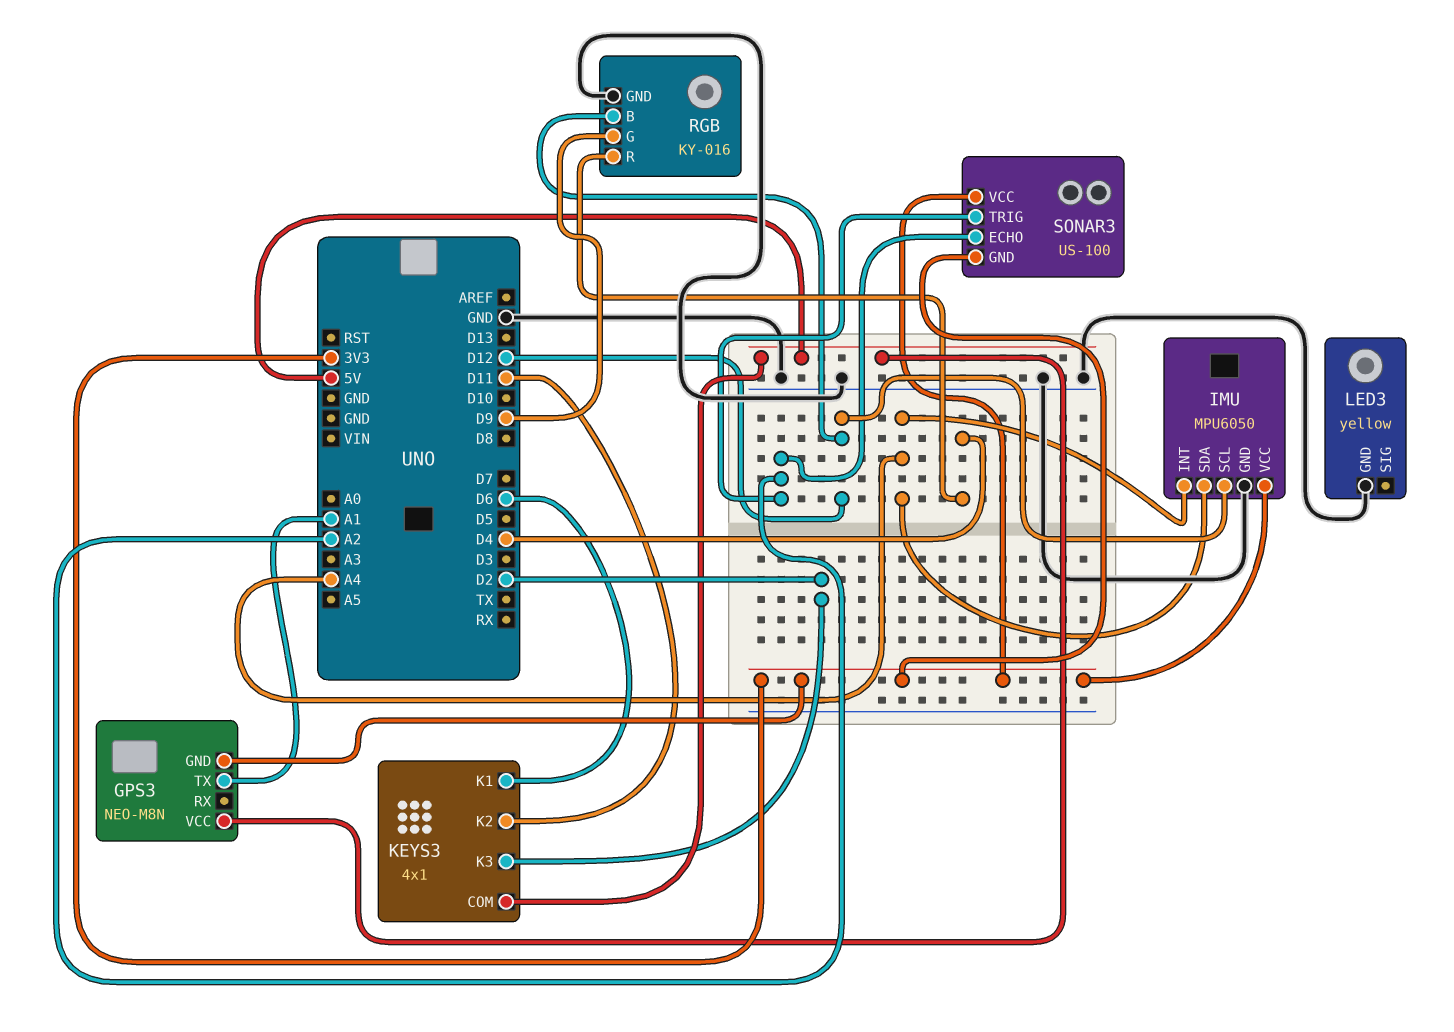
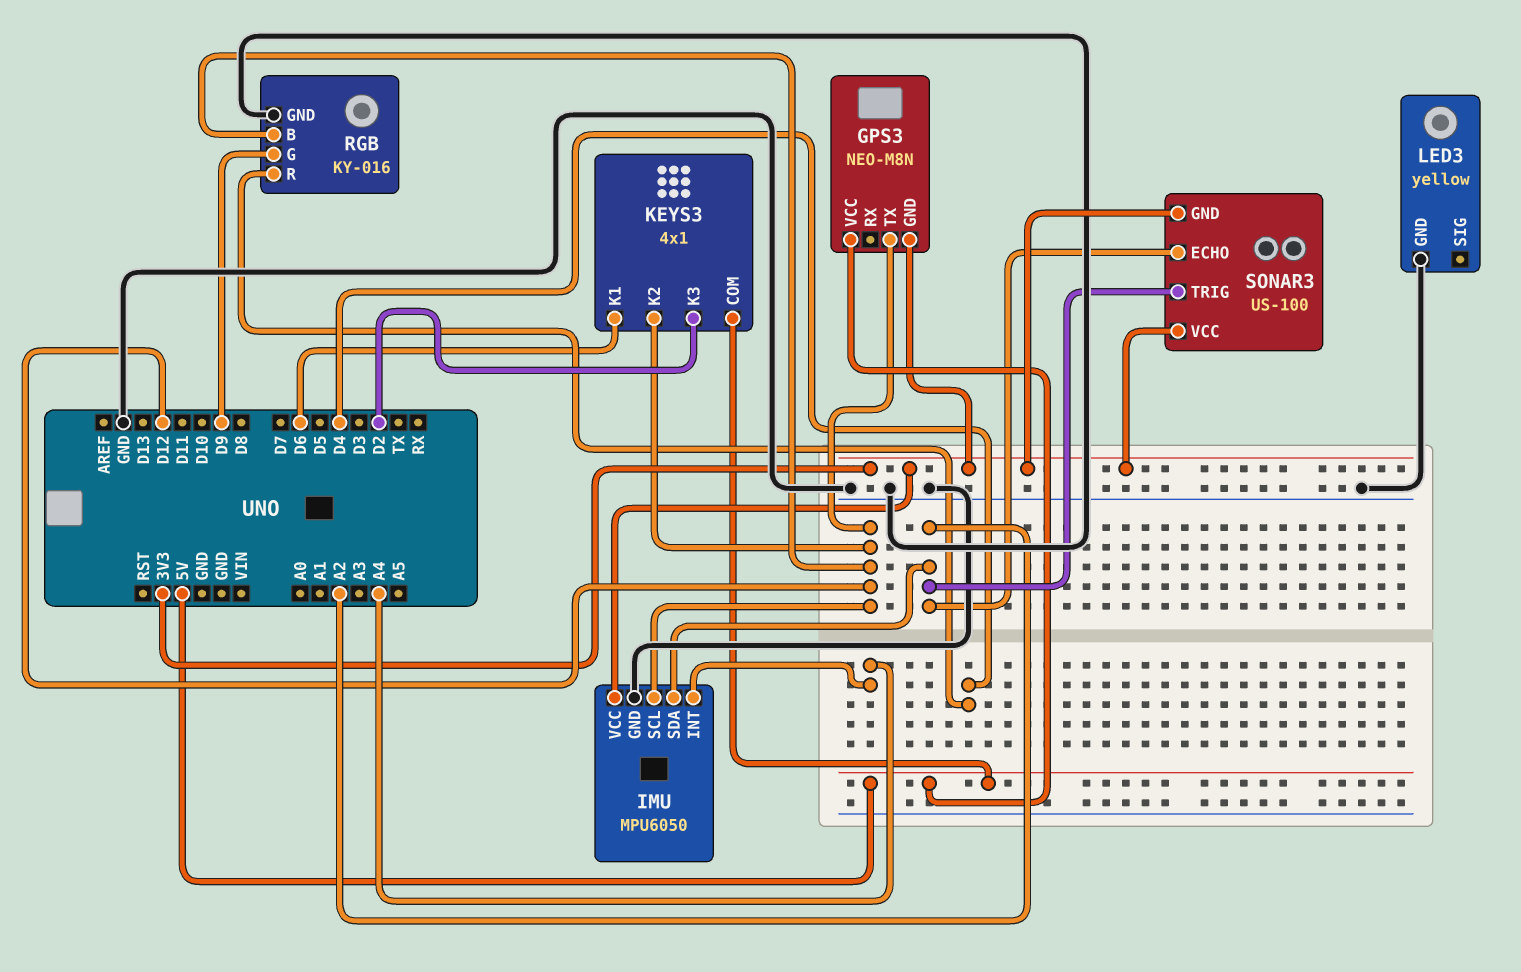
GPS3 pin TX: A1 -> D12
IMU pin SDA: A4 -> A2
KEYS3 pin K2: D11 -> D12

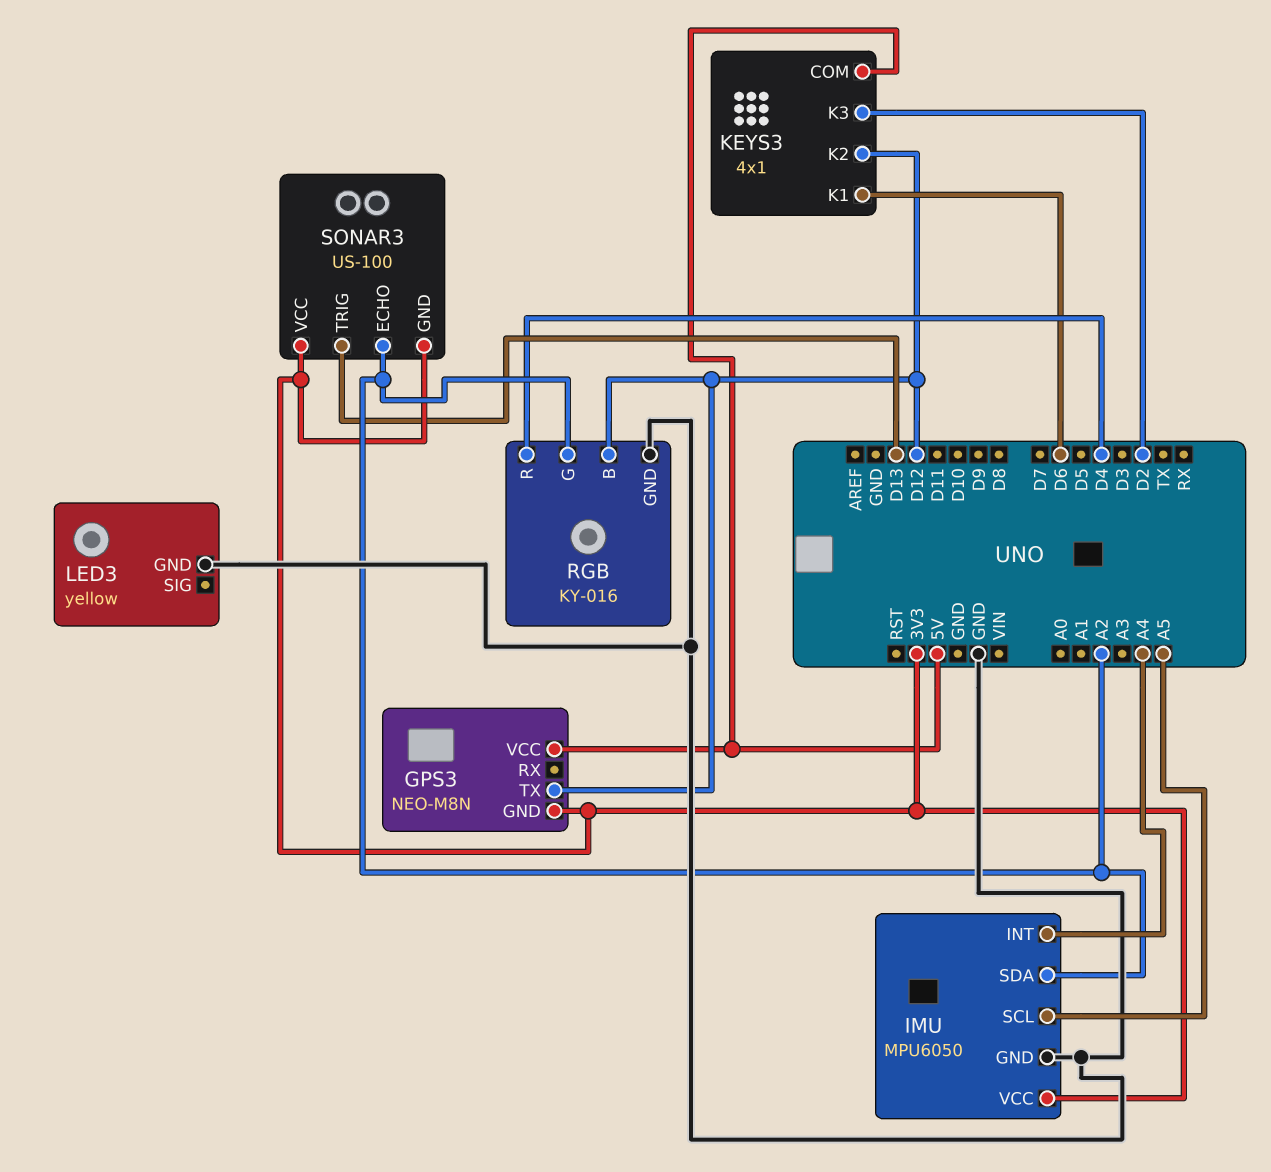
IMU pin SCL: D12 -> A5
RGB pin G: D9 -> A2
SONAR3 pin TRIG: A2 -> D13

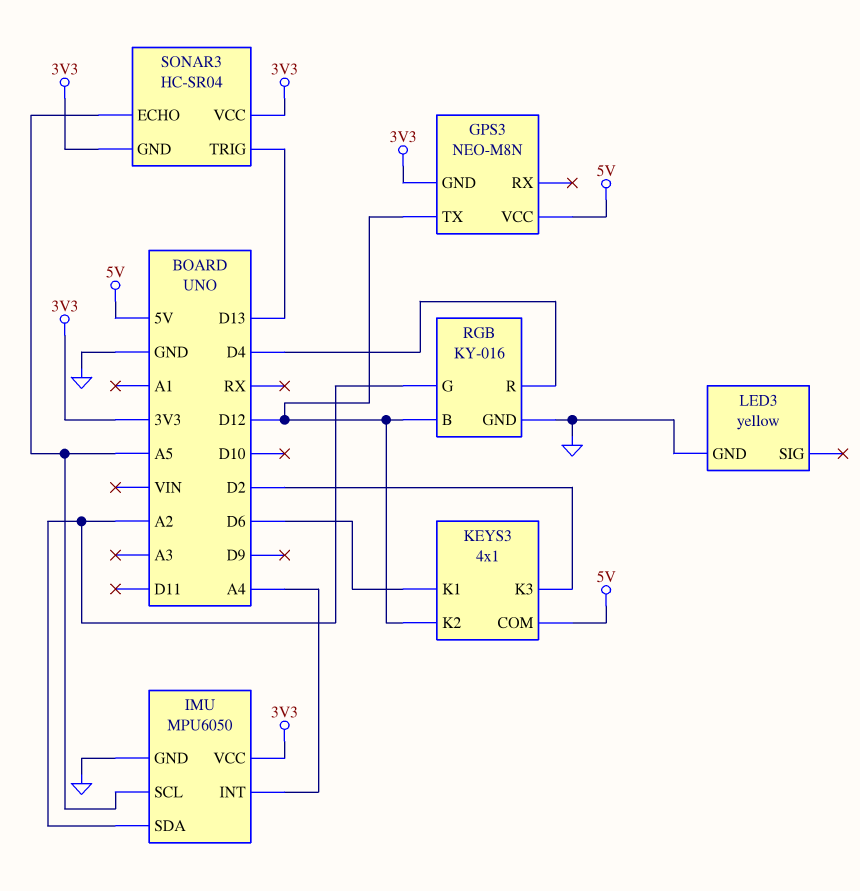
SONAR3: US-100 -> HC-SR04
SONAR3 pin ECHO: A2 -> A5

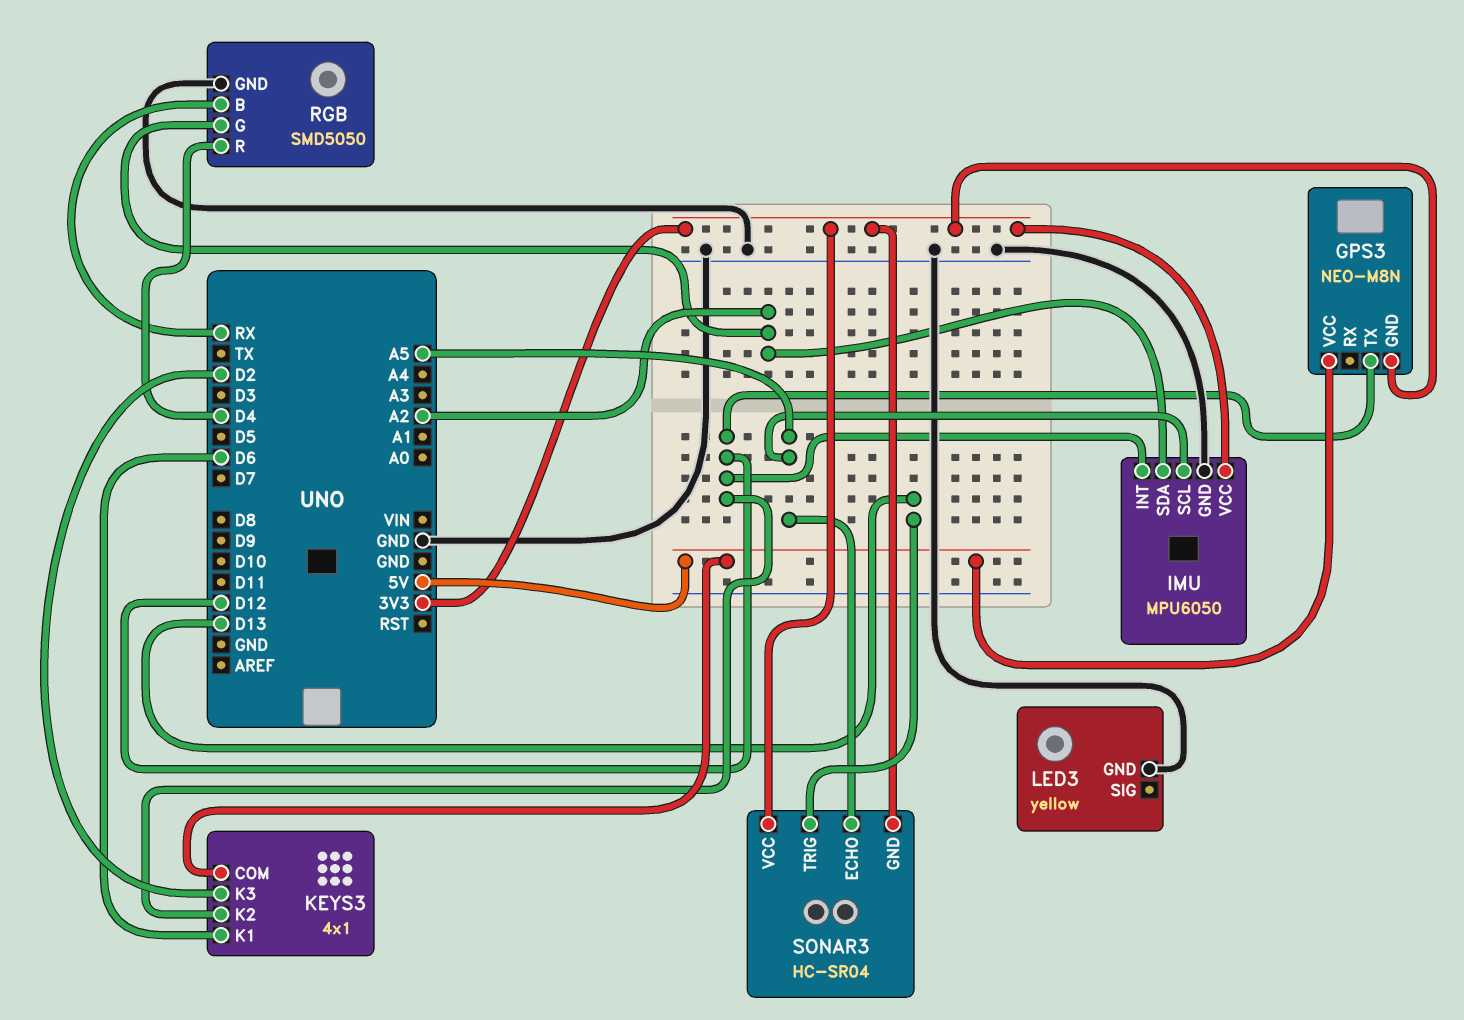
IMU pin INT: A4 -> D12
RGB: KY-016 -> SMD5050
RGB pin B: D12 -> RX

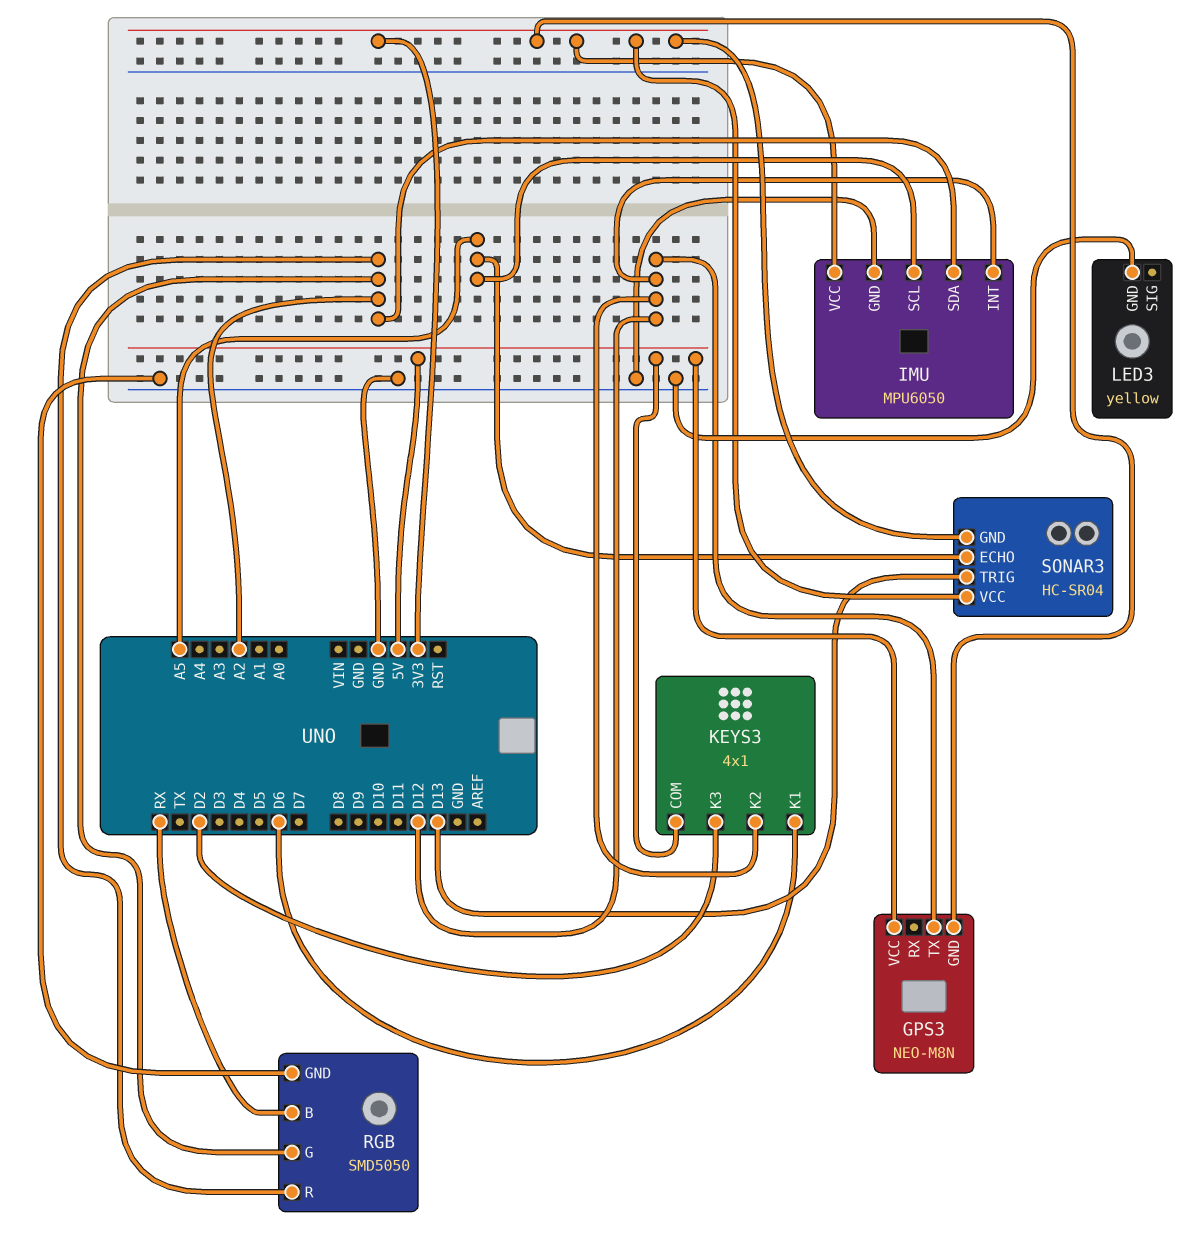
RGB pin R: D4 -> A2

